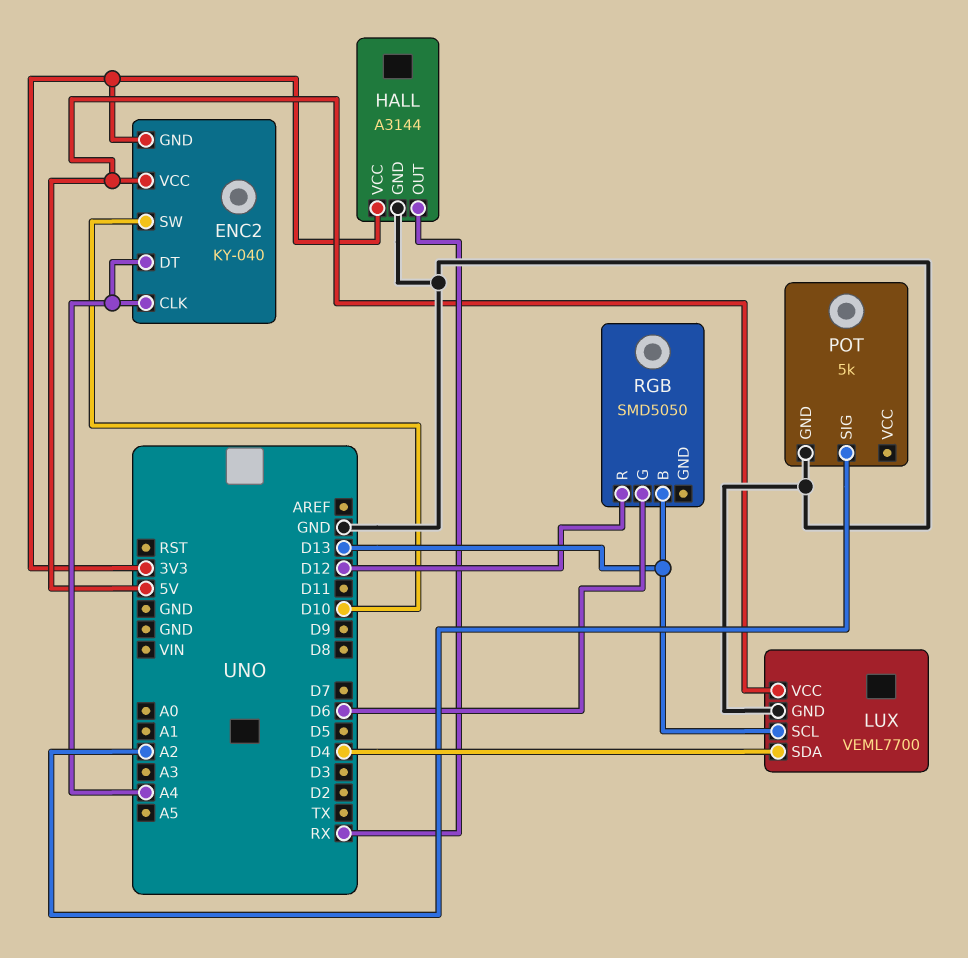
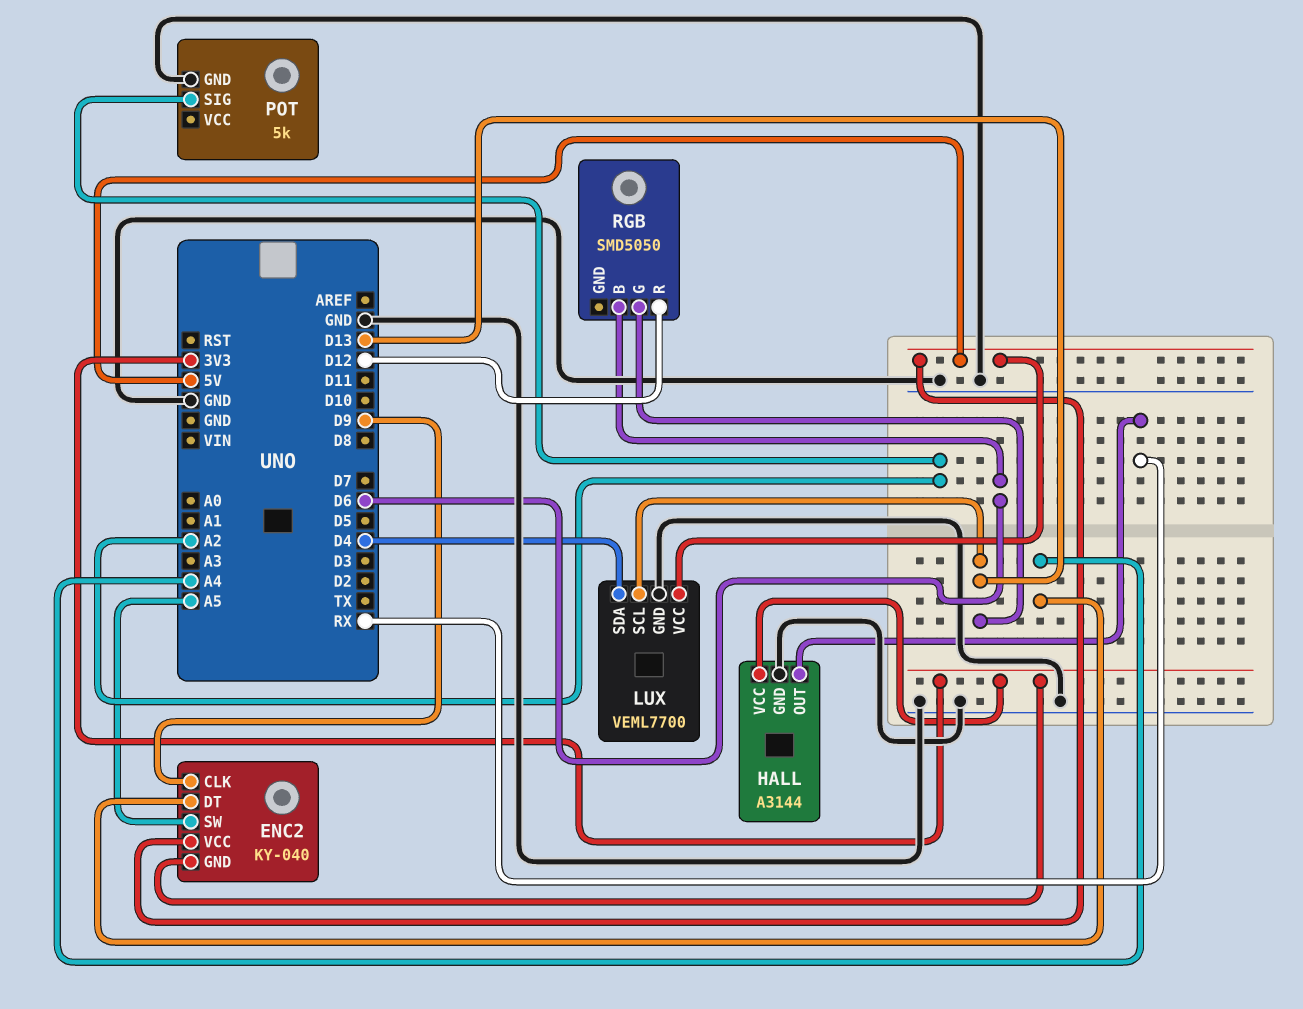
ENC2 pin CLK: A4 -> D9
ENC2 pin SW: D10 -> A5
RGB pin B: D13 -> D6
RGB pin G: D6 -> D13

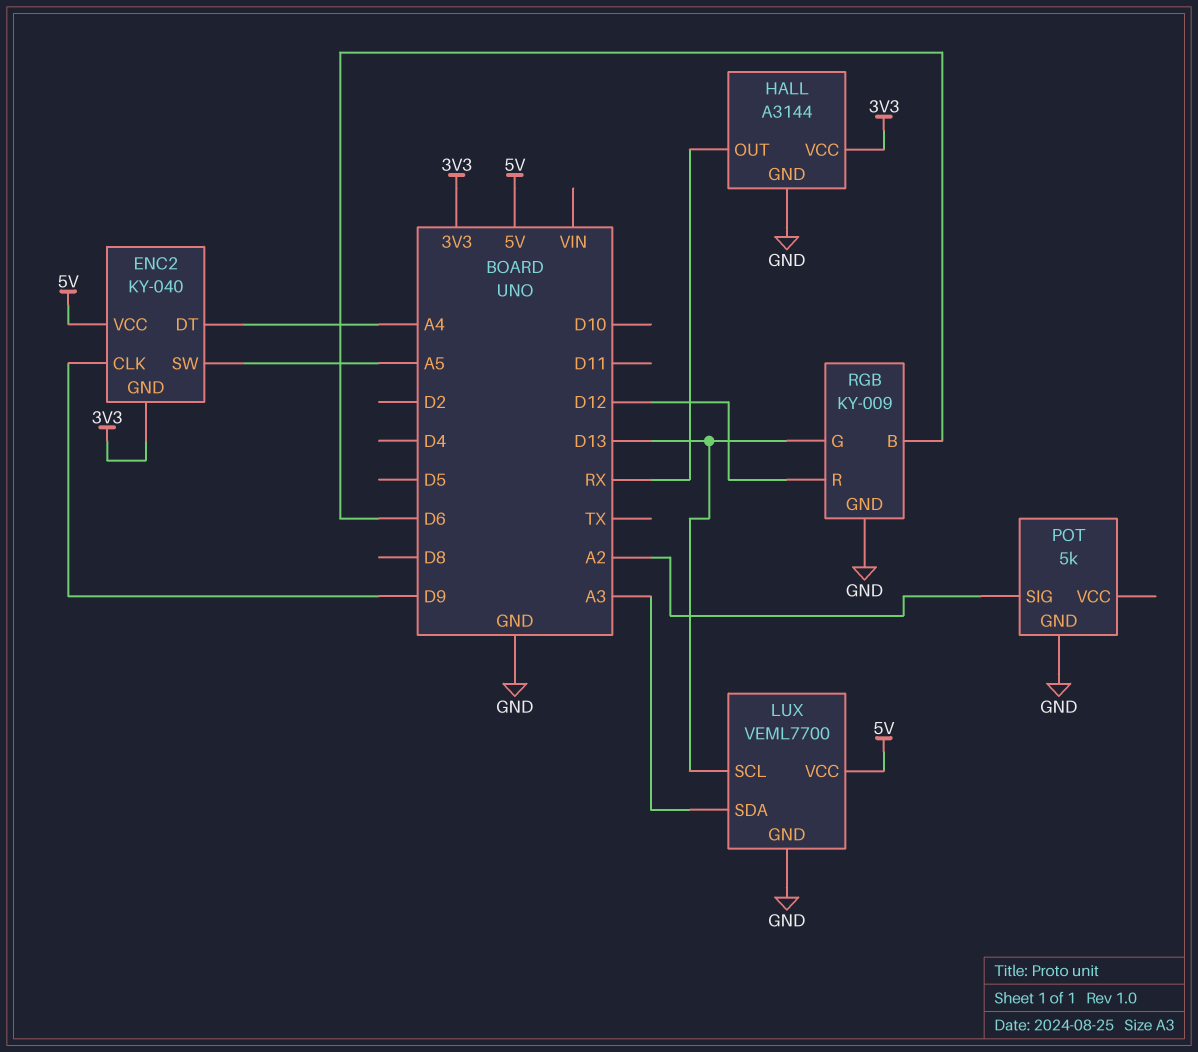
LUX pin SDA: D4 -> A3
RGB: SMD5050 -> KY-009
RGB pin GND: none -> GND

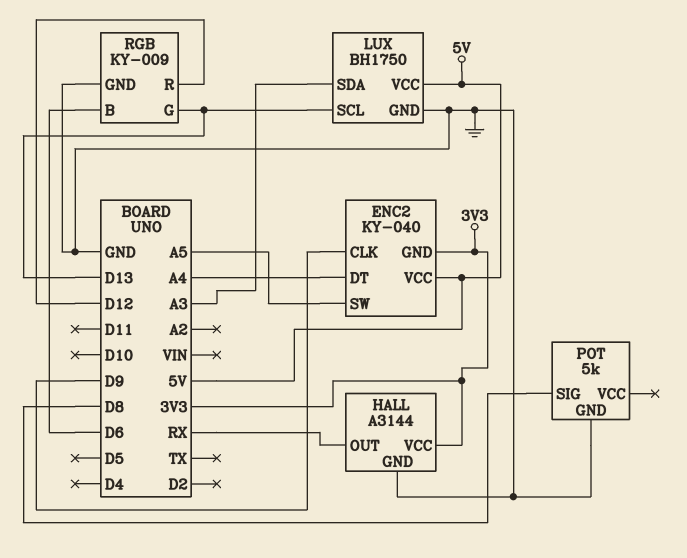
LUX: VEML7700 -> BH1750
POT pin SIG: A2 -> D8

